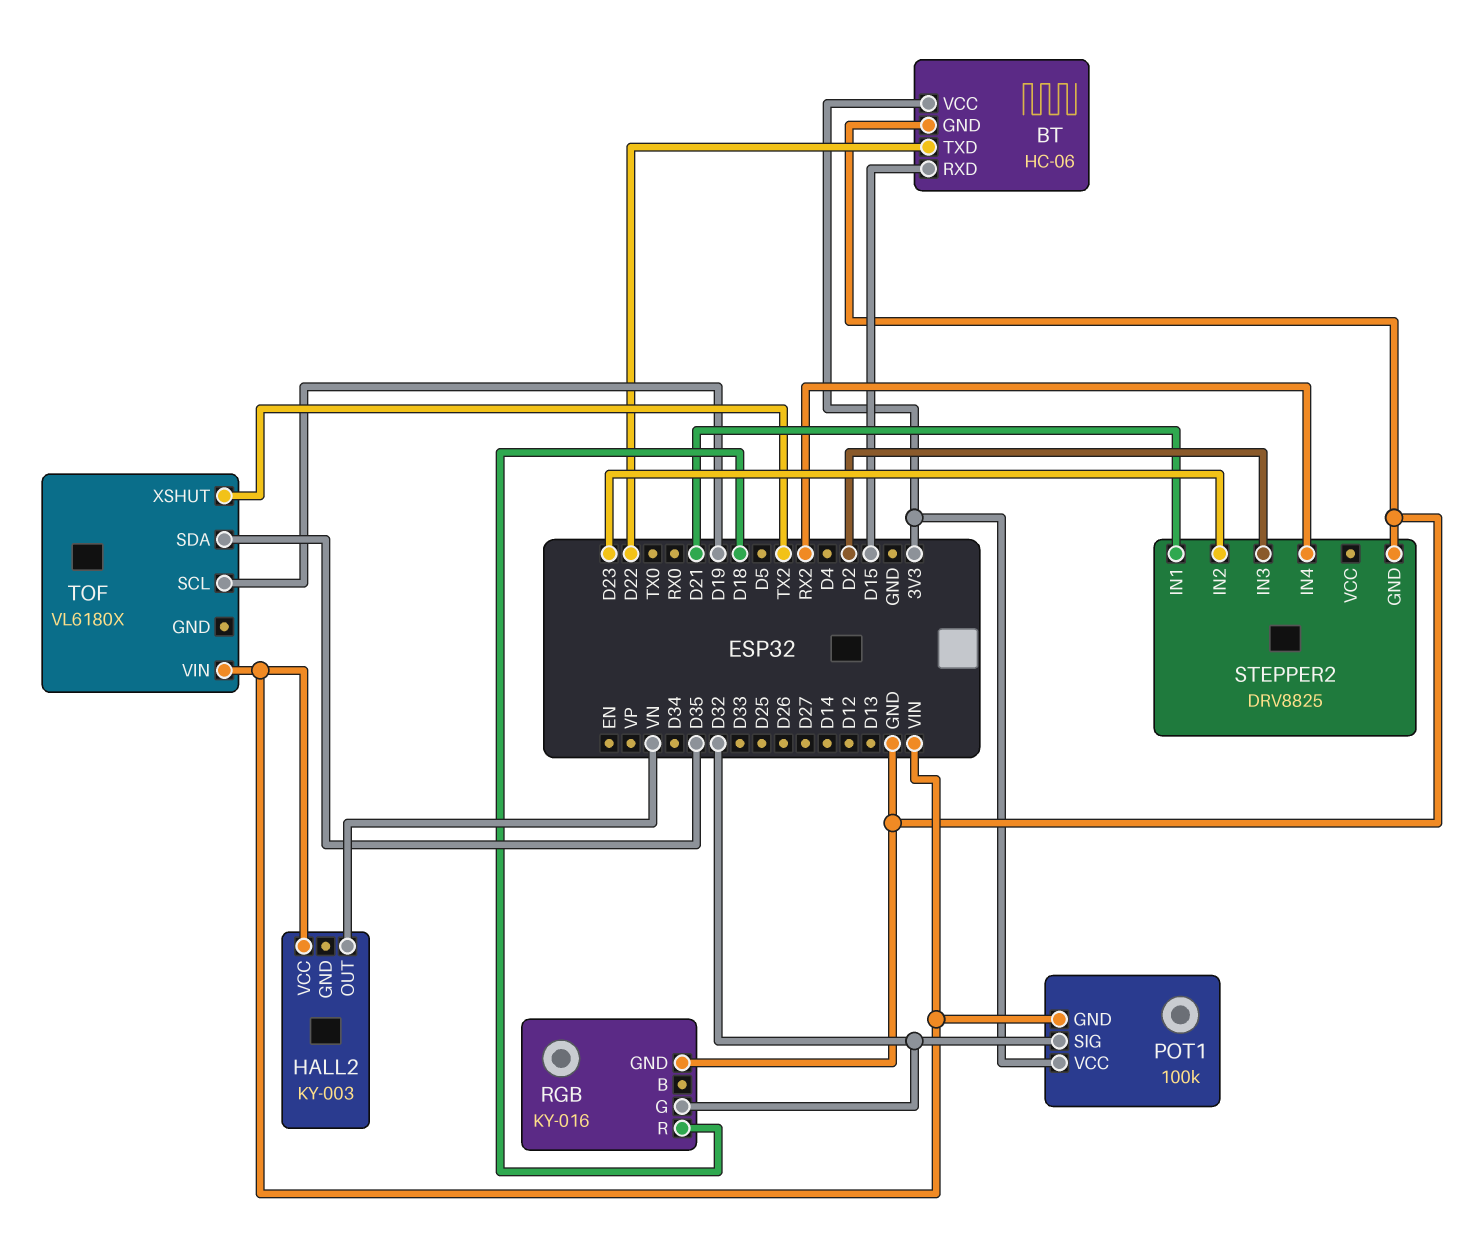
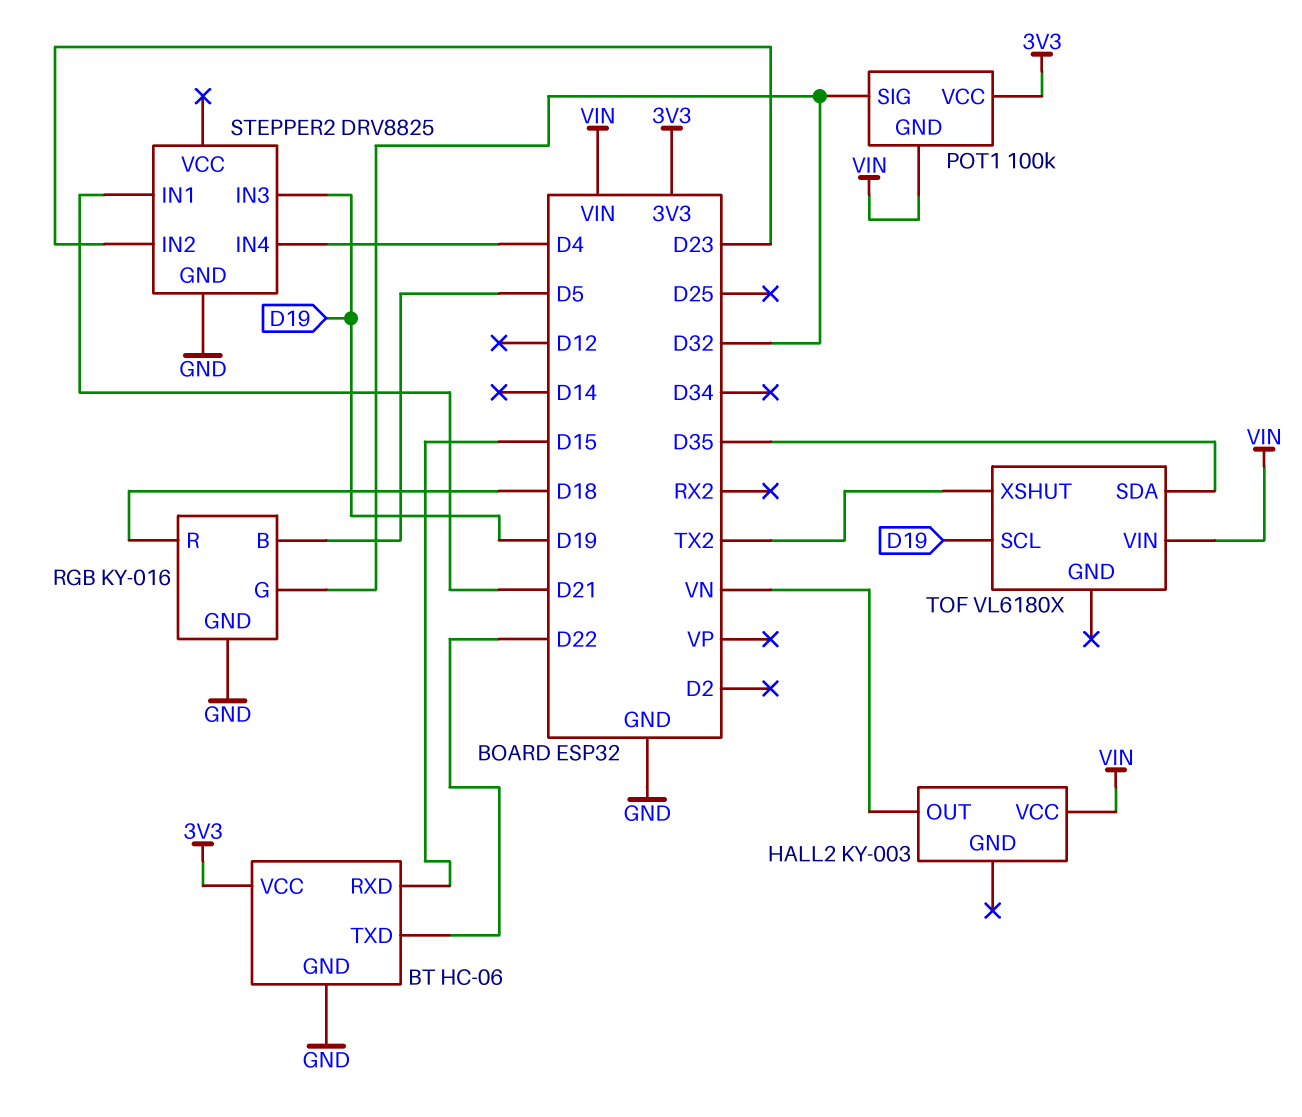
RGB pin B: none -> D5
STEPPER2 pin IN3: D2 -> D19
STEPPER2 pin IN4: RX2 -> D4

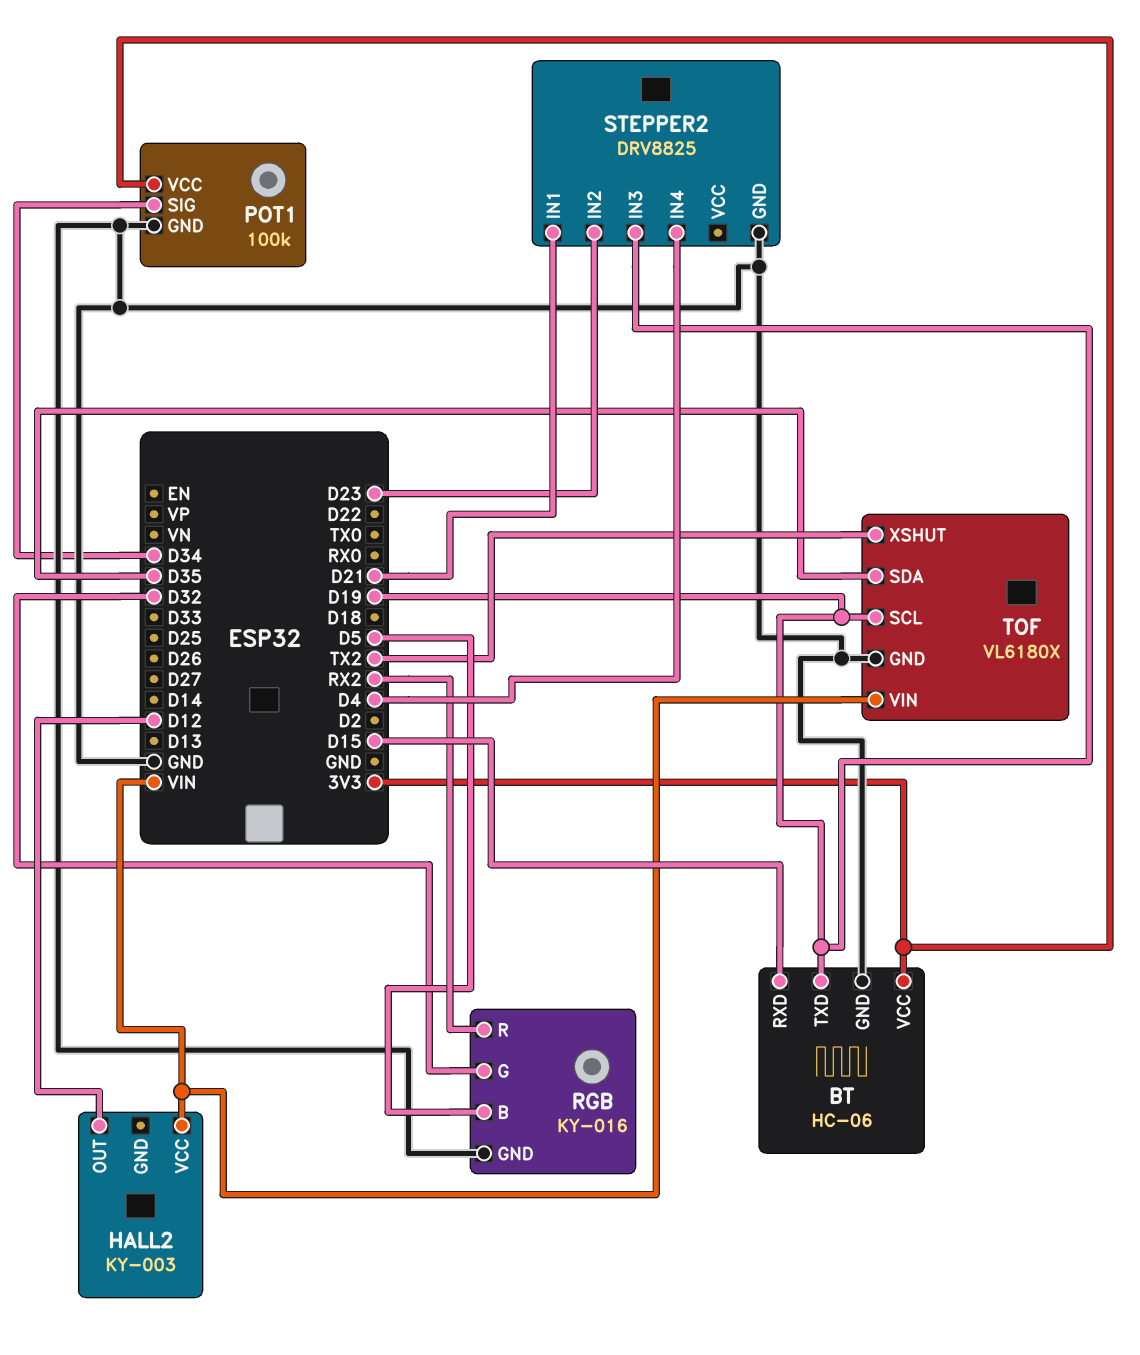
BT pin TXD: D22 -> D19
HALL2 pin OUT: VN -> D12
POT1 pin GND: VIN -> GND
POT1 pin SIG: D32 -> D34
RGB pin R: D18 -> RX2
TOF pin GND: none -> GND

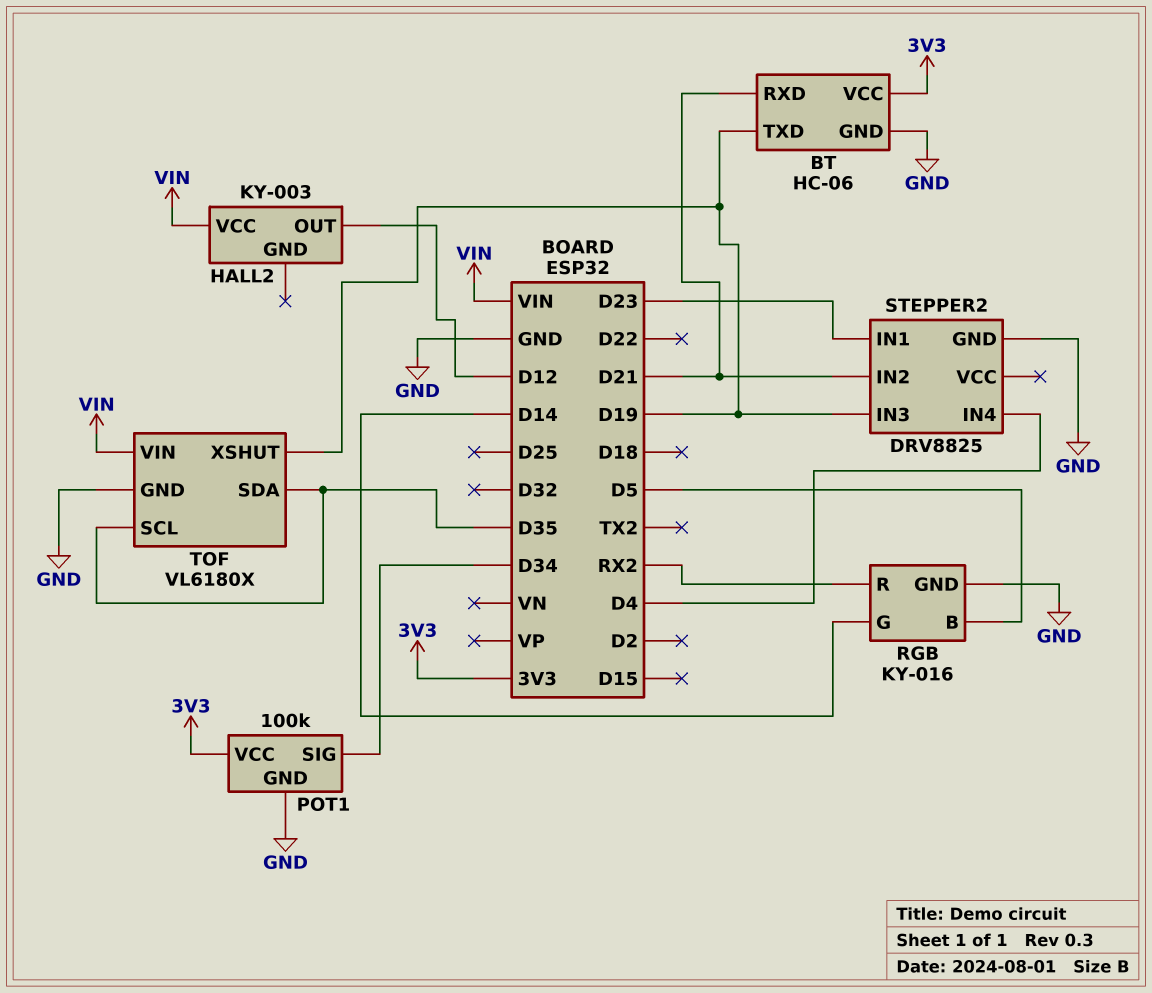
BT pin RXD: D15 -> D21
RGB pin G: D32 -> D14
STEPPER2 pin IN1: D21 -> D23
STEPPER2 pin IN2: D23 -> D21
TOF pin SCL: D19 -> D35
TOF pin XSHUT: TX2 -> D19

